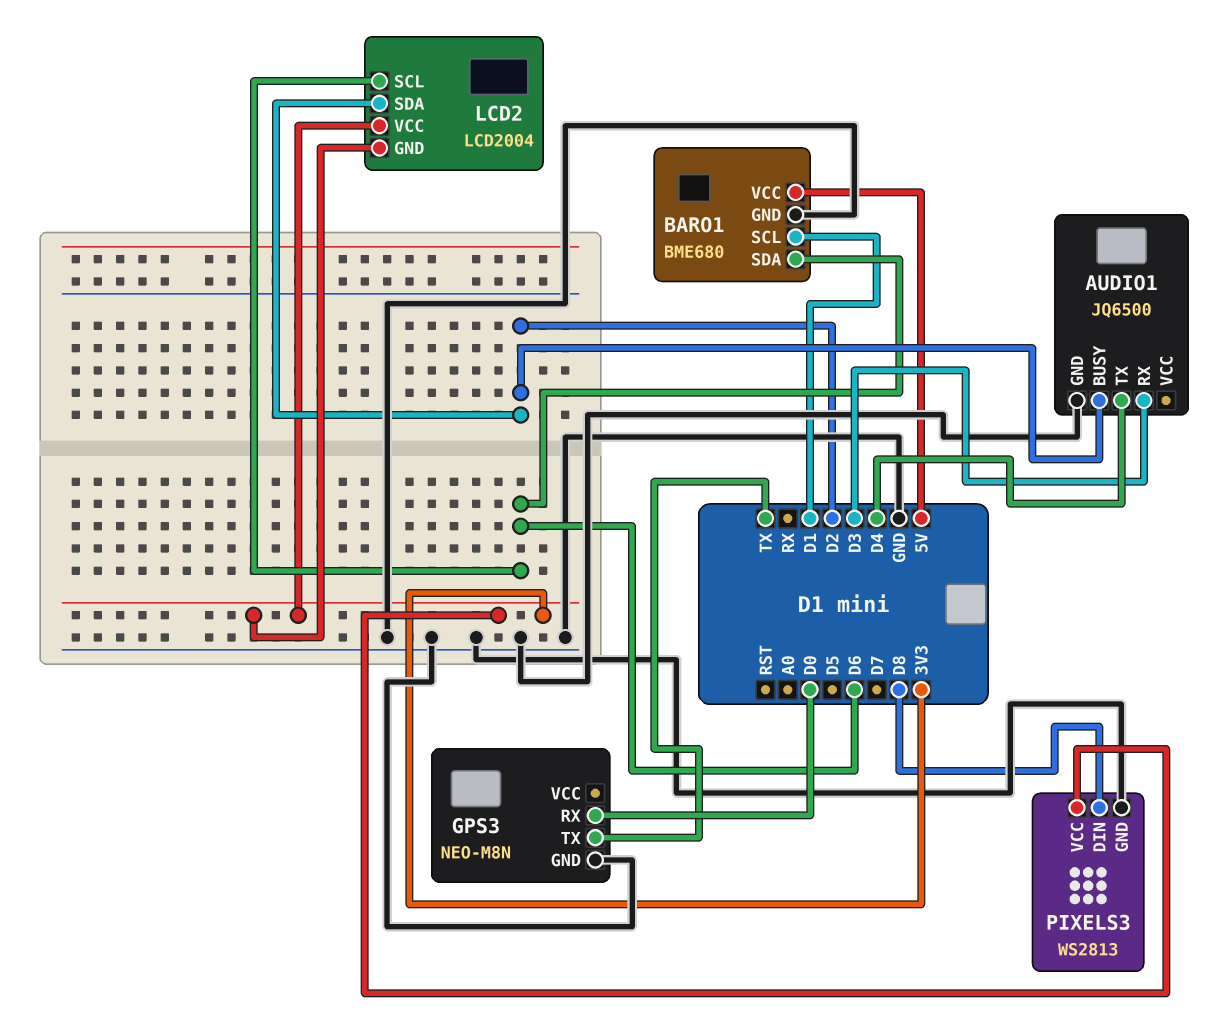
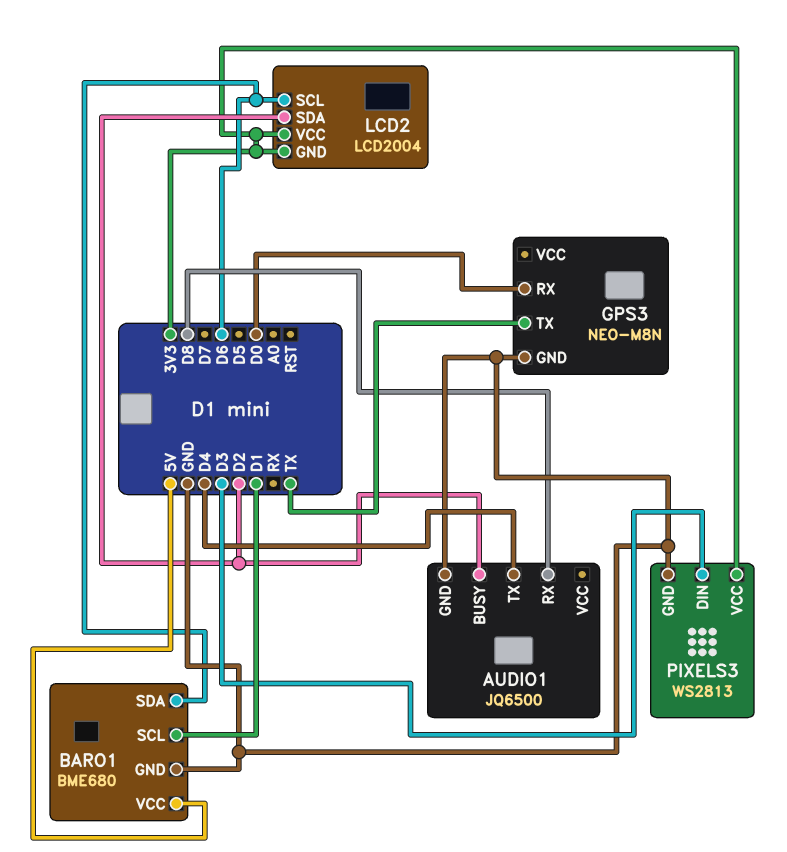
AUDIO1 pin RX: D3 -> D8
PIXELS3 pin DIN: D8 -> D3

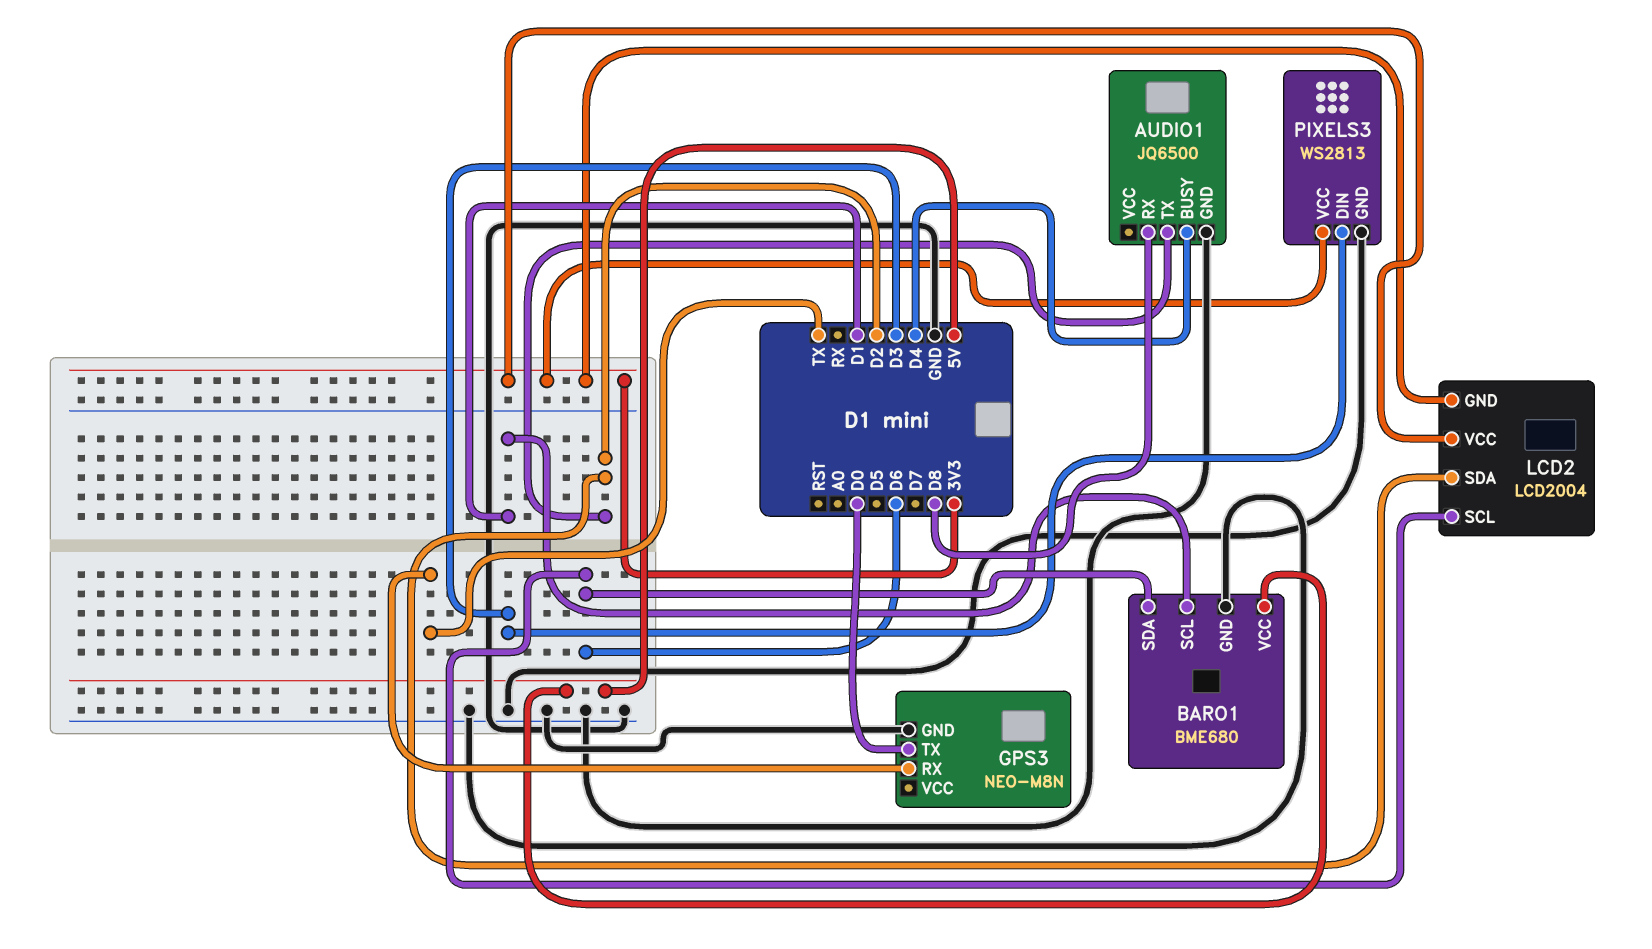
AUDIO1 pin BUSY: D2 -> D4
AUDIO1 pin TX: D4 -> D2
GPS3 pin RX: D0 -> TX
GPS3 pin TX: TX -> D0

